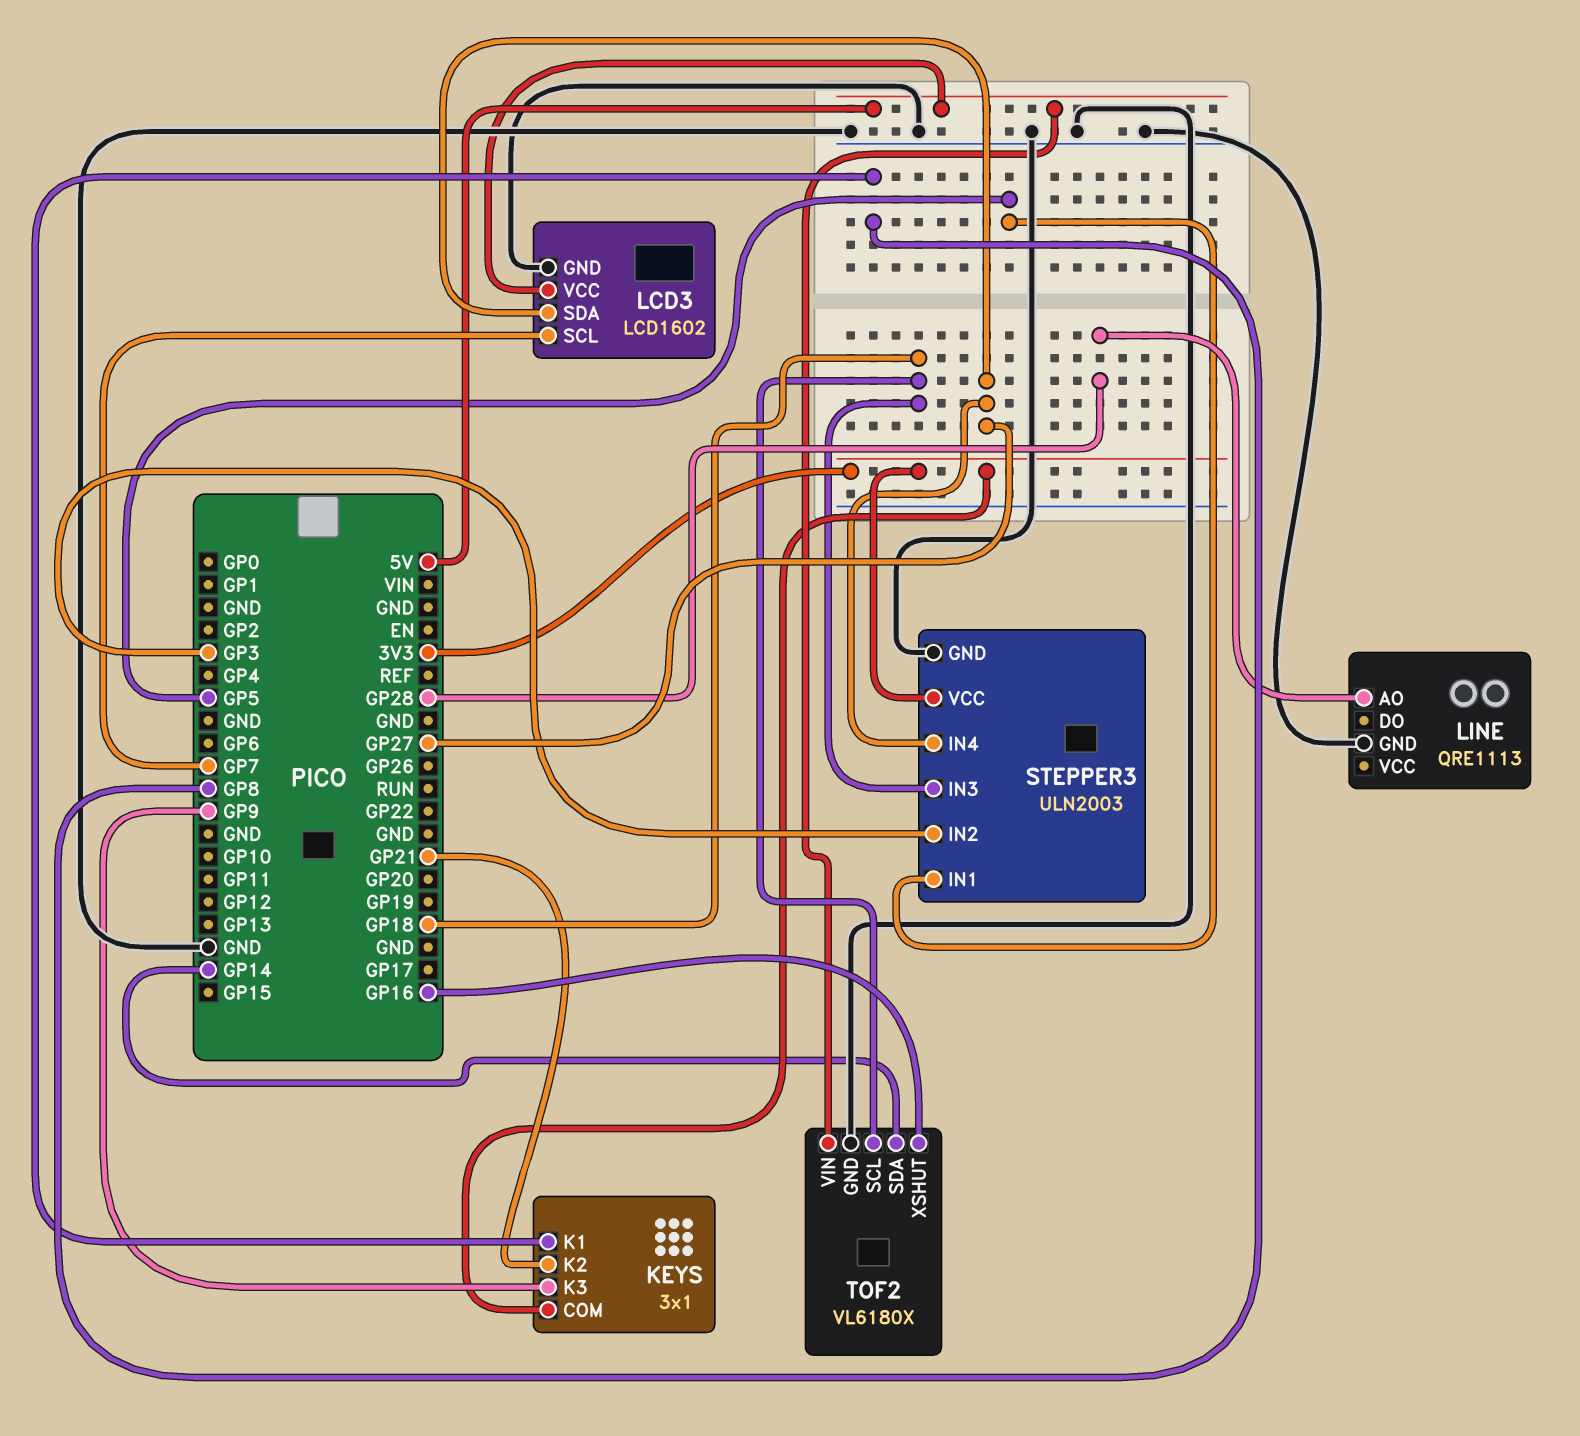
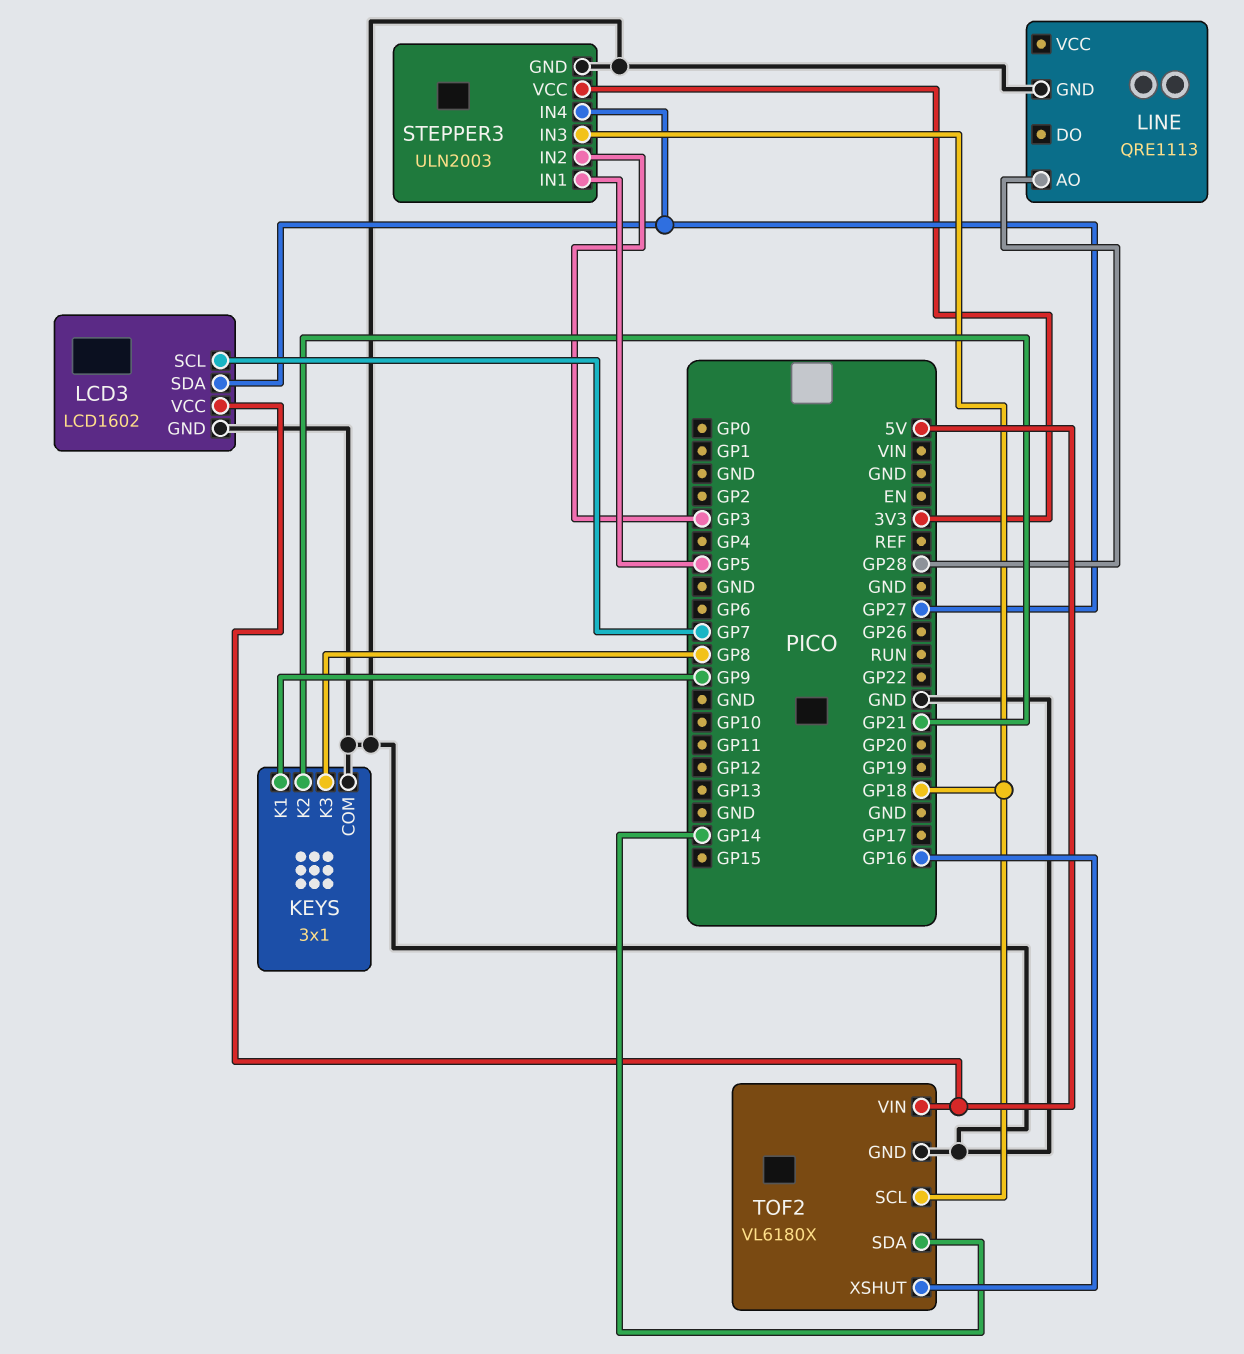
KEYS pin COM: 3V3 -> GND
KEYS pin K1: GP8 -> GP9
KEYS pin K3: GP9 -> GP8

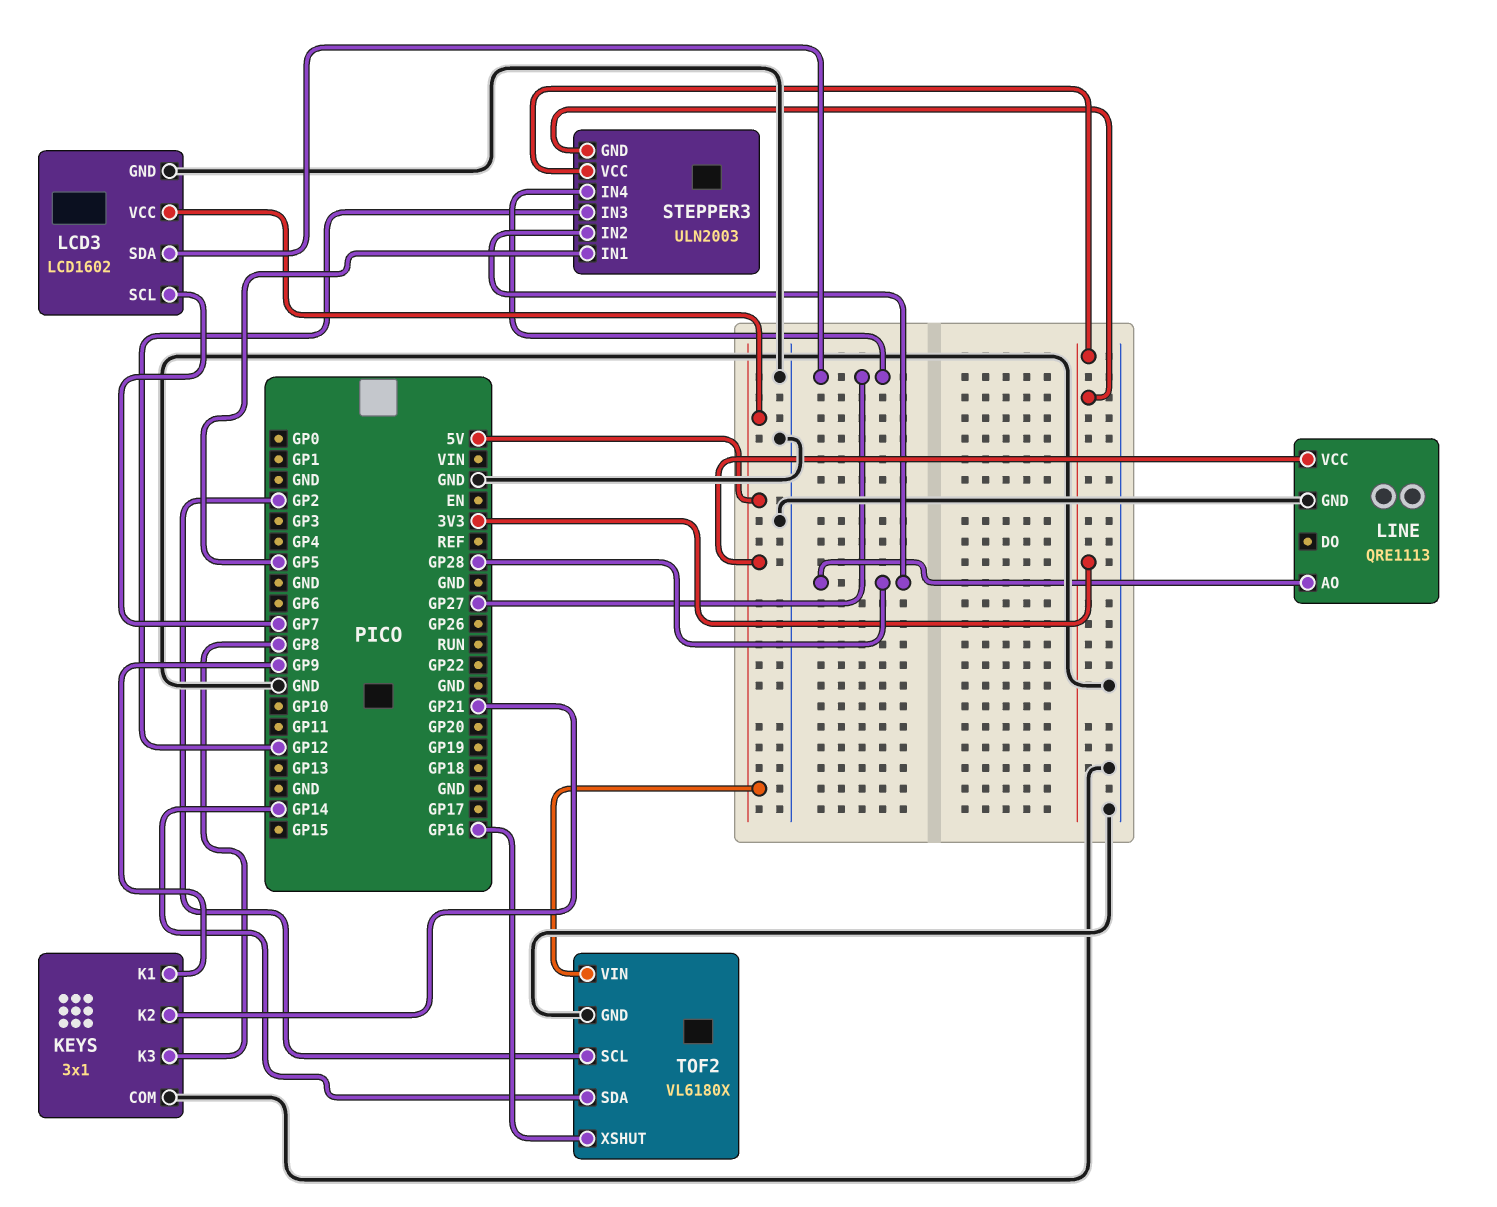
LINE pin VCC: none -> 5V
STEPPER3 pin GND: GND -> 3V3
STEPPER3 pin IN2: GP3 -> GP28
STEPPER3 pin IN3: GP18 -> GP12
TOF2 pin SCL: GP18 -> GP2

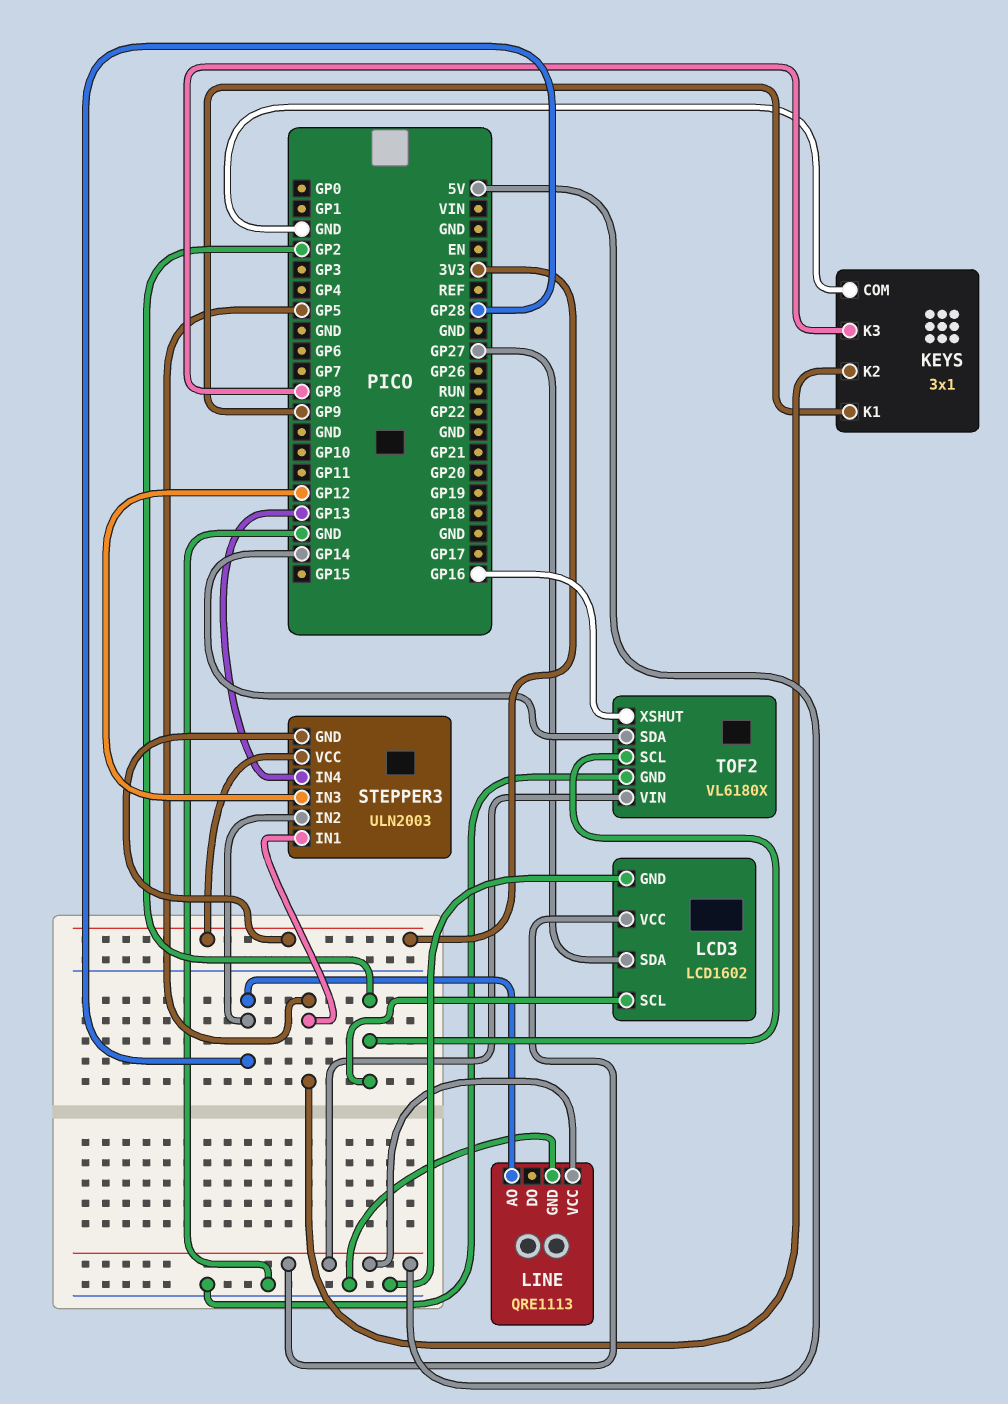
KEYS pin K2: GP21 -> GP5
LCD3 pin SCL: GP7 -> GP2
STEPPER3 pin IN4: GP27 -> GP13

